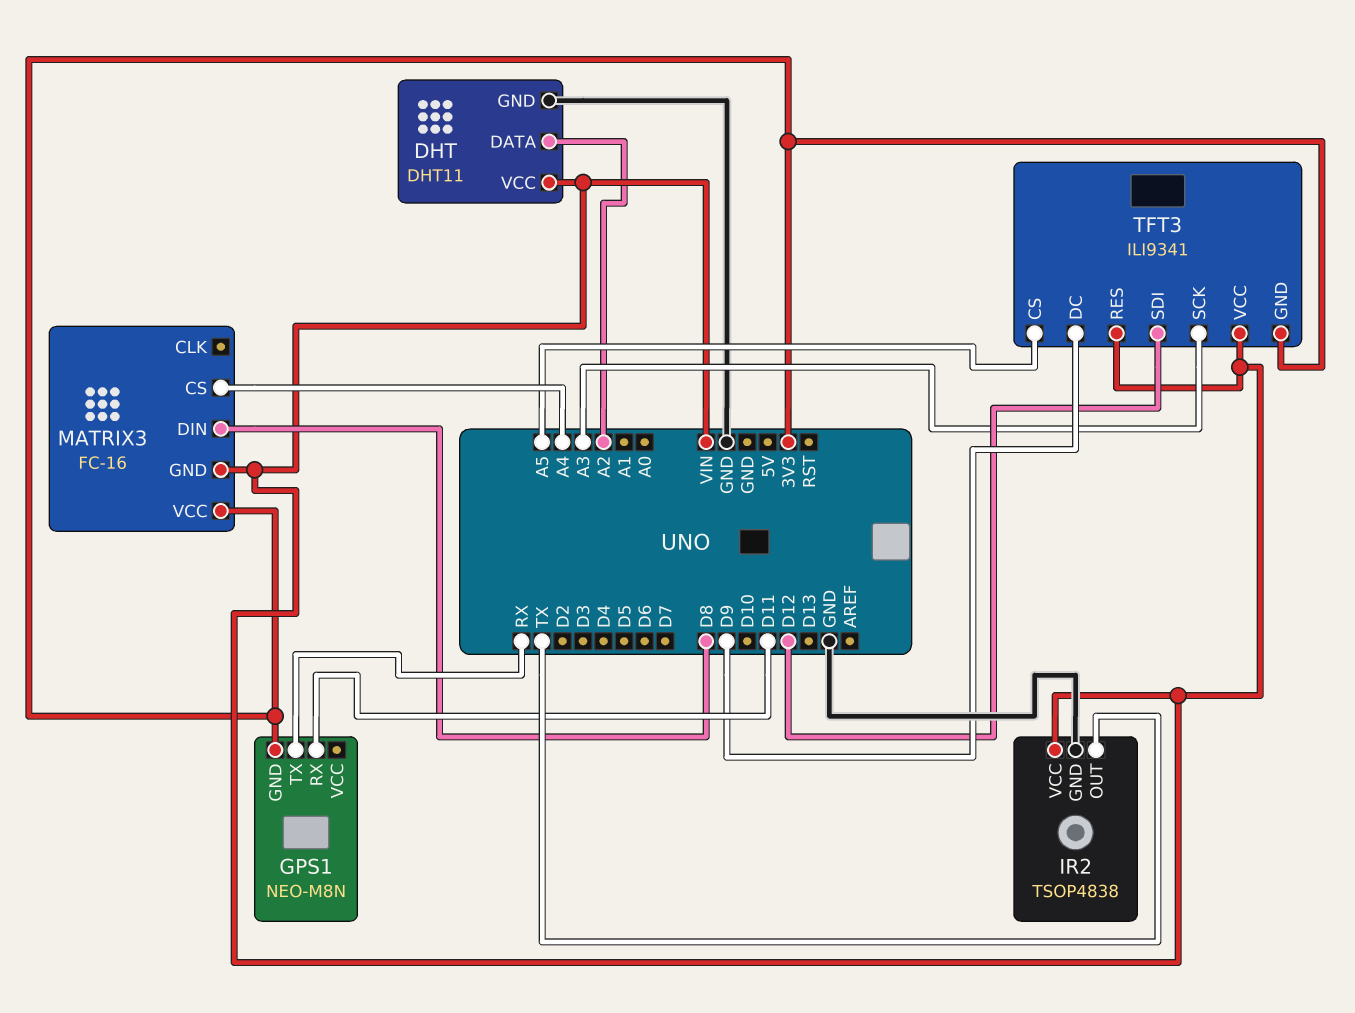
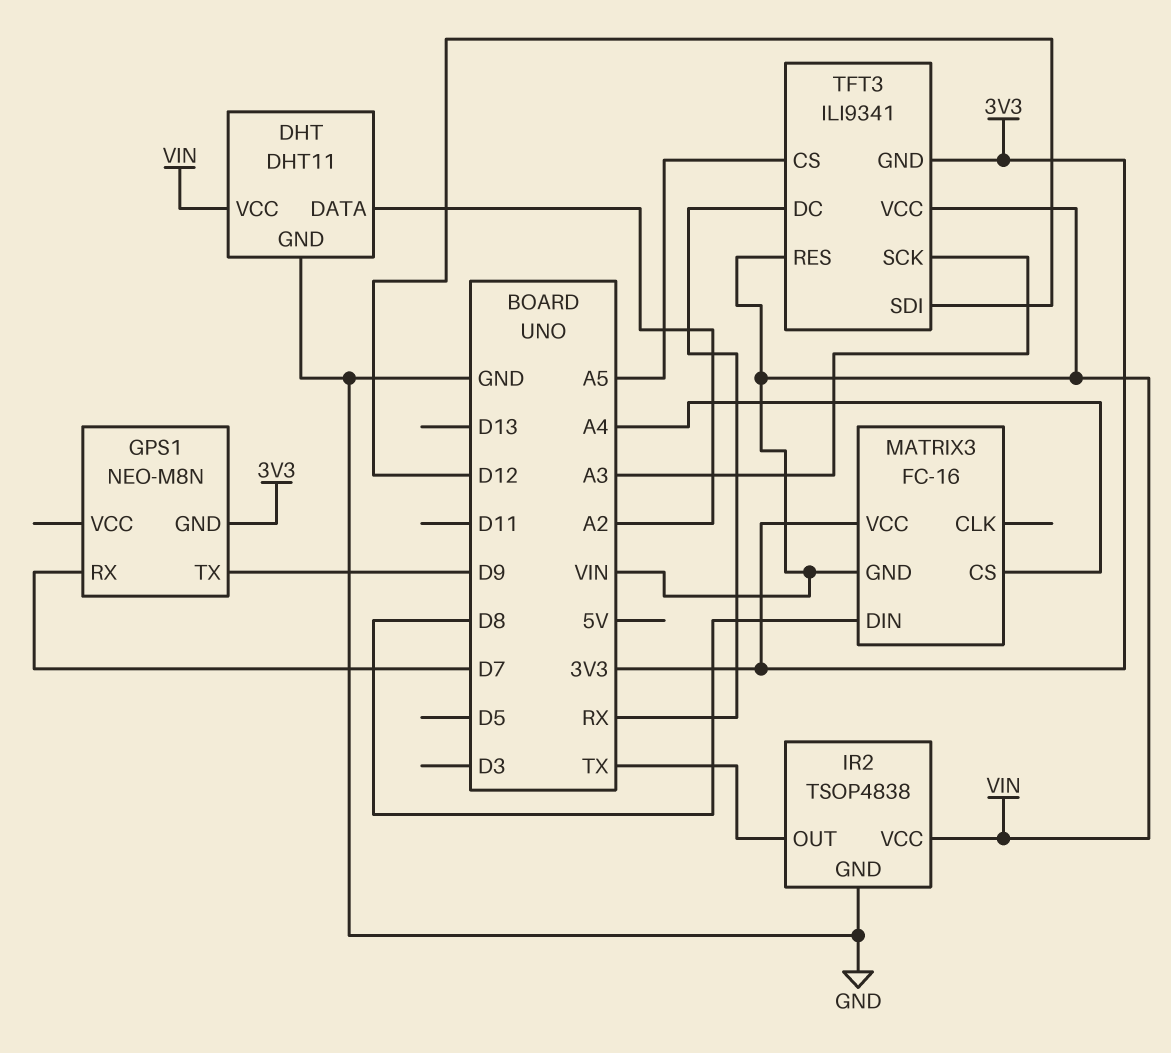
GPS1 pin RX: D11 -> D7
GPS1 pin TX: RX -> D9
TFT3 pin DC: D9 -> RX

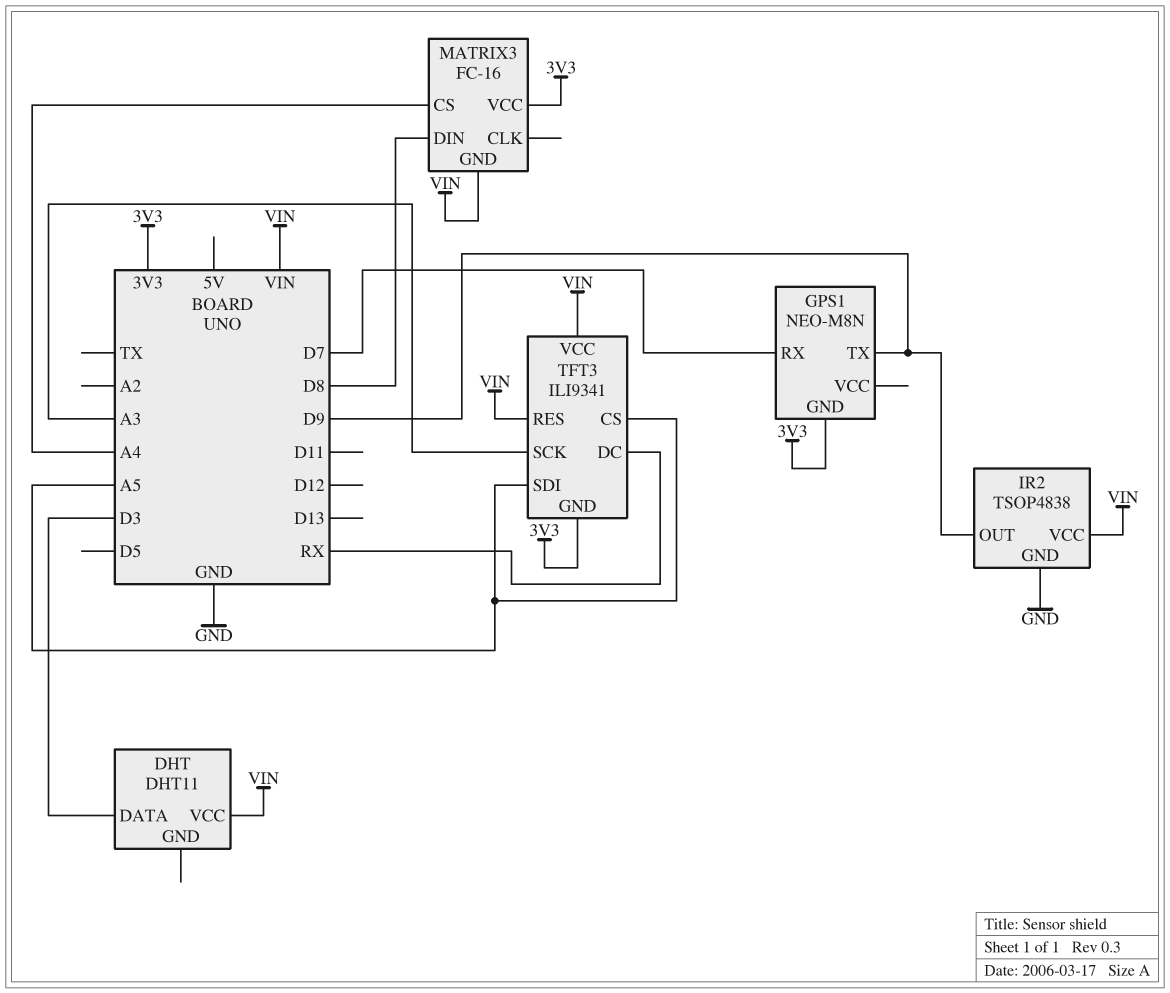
DHT pin DATA: A2 -> D3
DHT pin GND: GND -> none
IR2 pin OUT: TX -> D9
TFT3 pin SDI: D12 -> A5

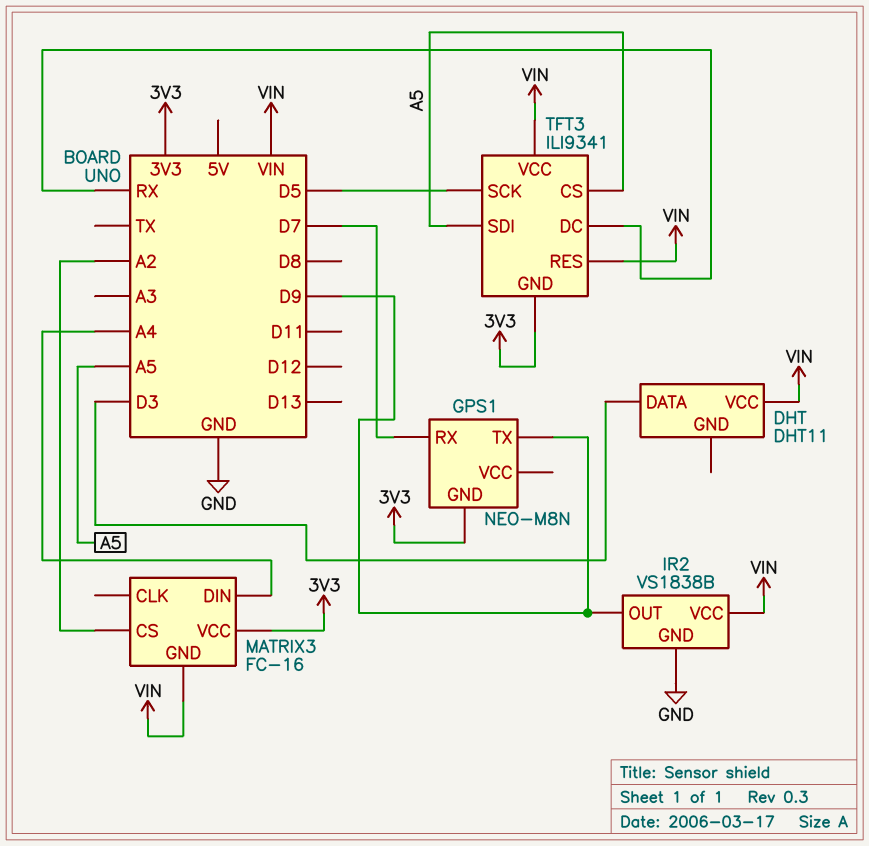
IR2: TSOP4838 -> VS1838B
MATRIX3 pin CS: A4 -> A2
MATRIX3 pin DIN: D8 -> A4
TFT3 pin SCK: A3 -> D5

